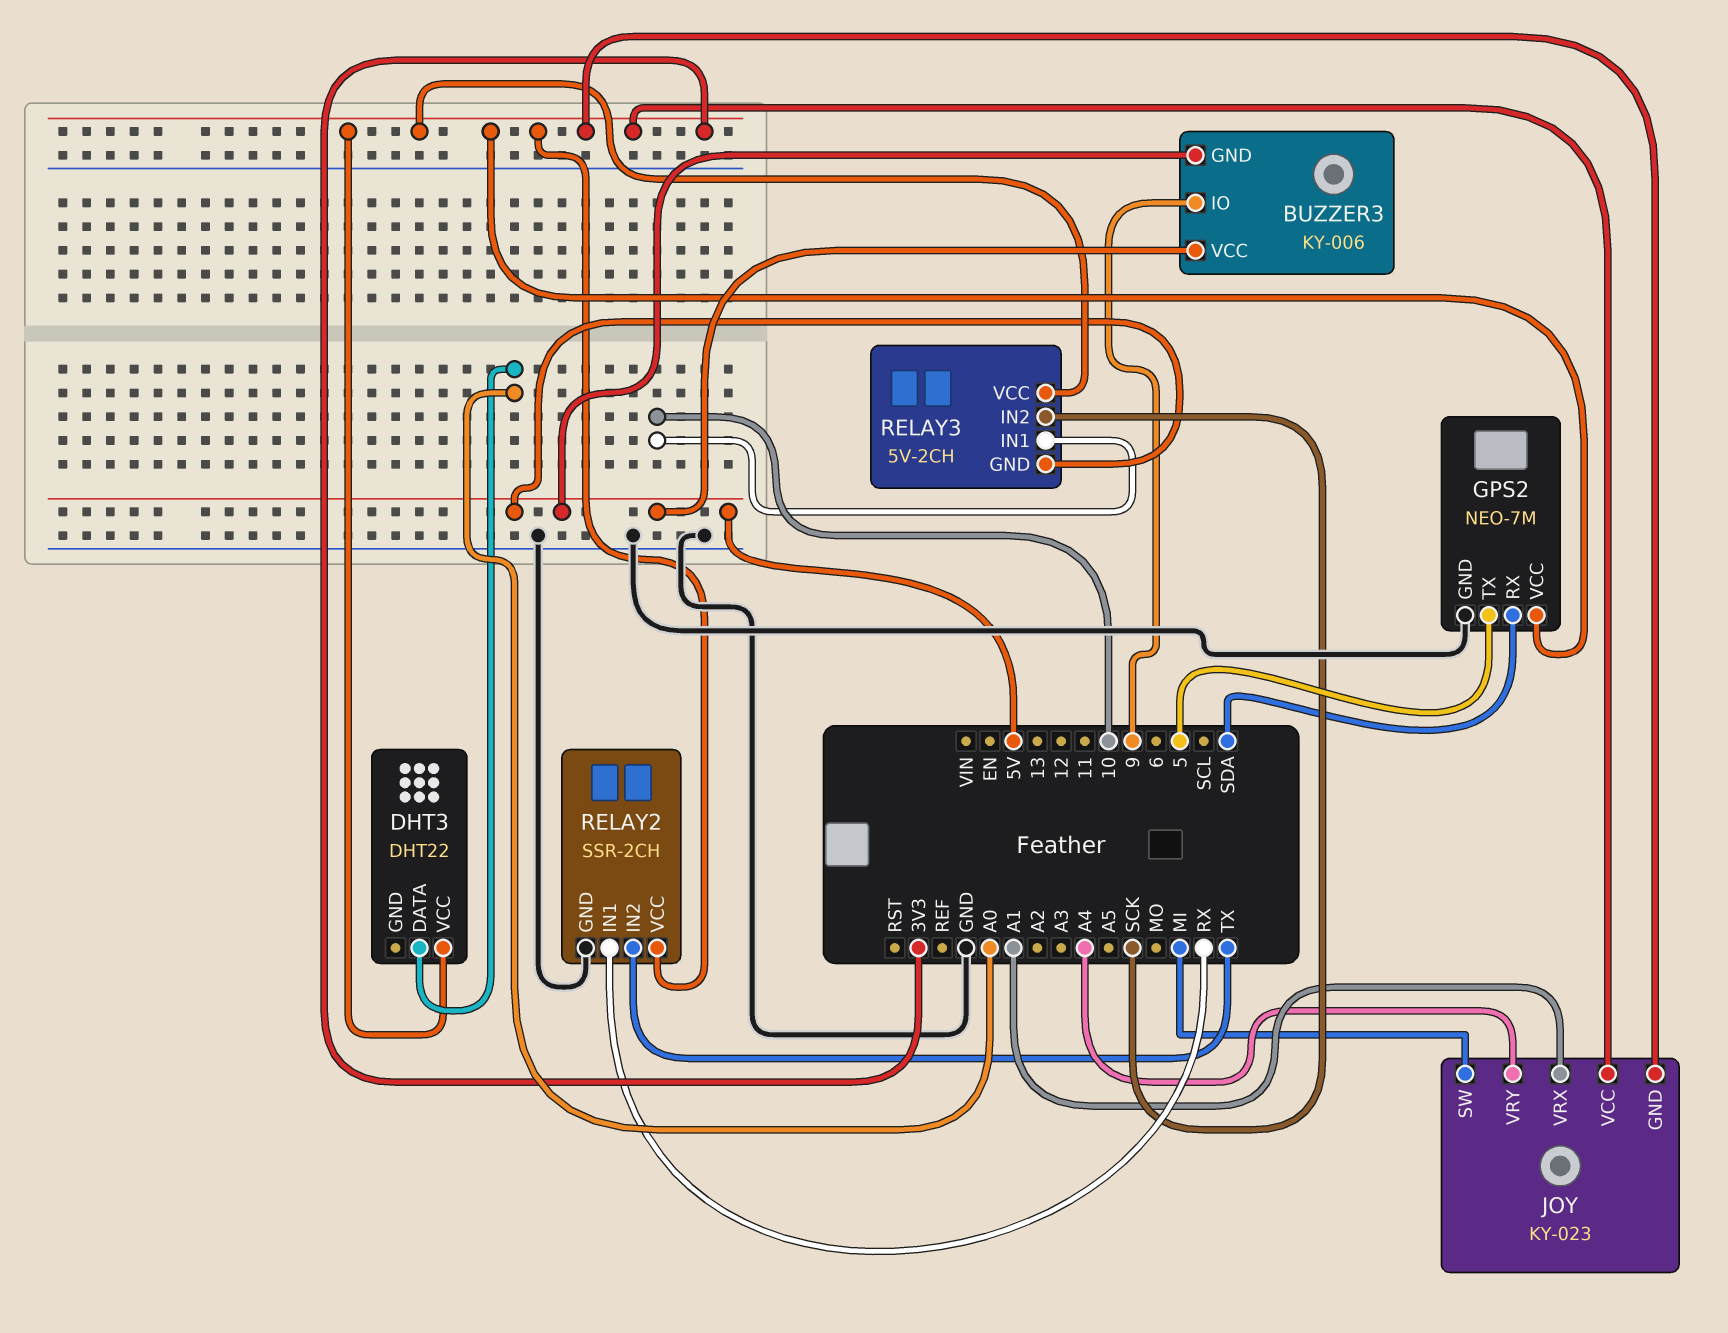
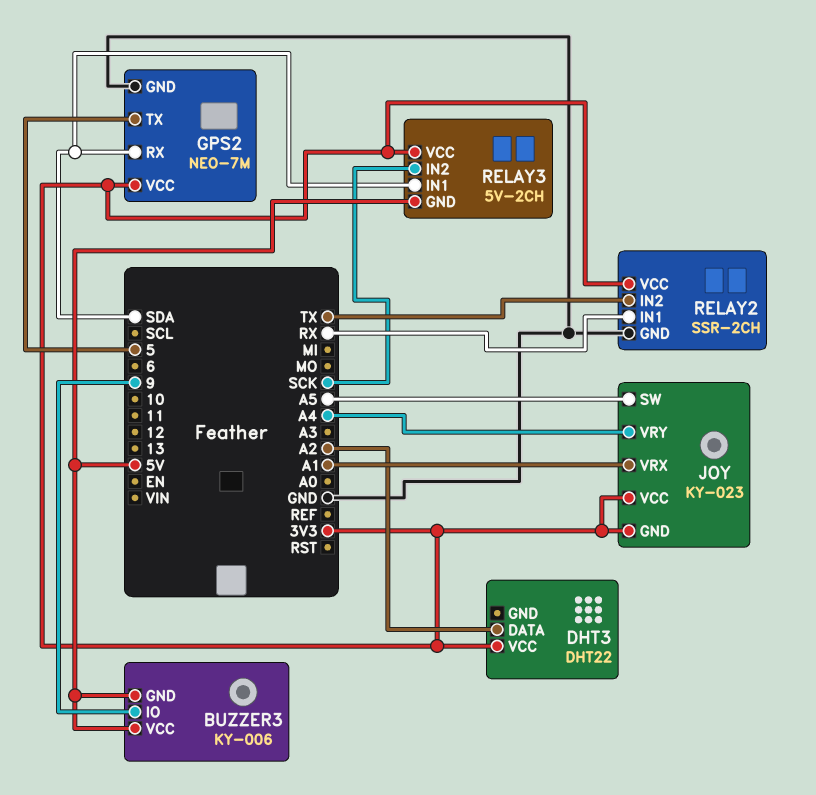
DHT3 pin DATA: A0 -> A2
JOY pin SW: MI -> A5
RELAY3 pin IN1: 10 -> SDA

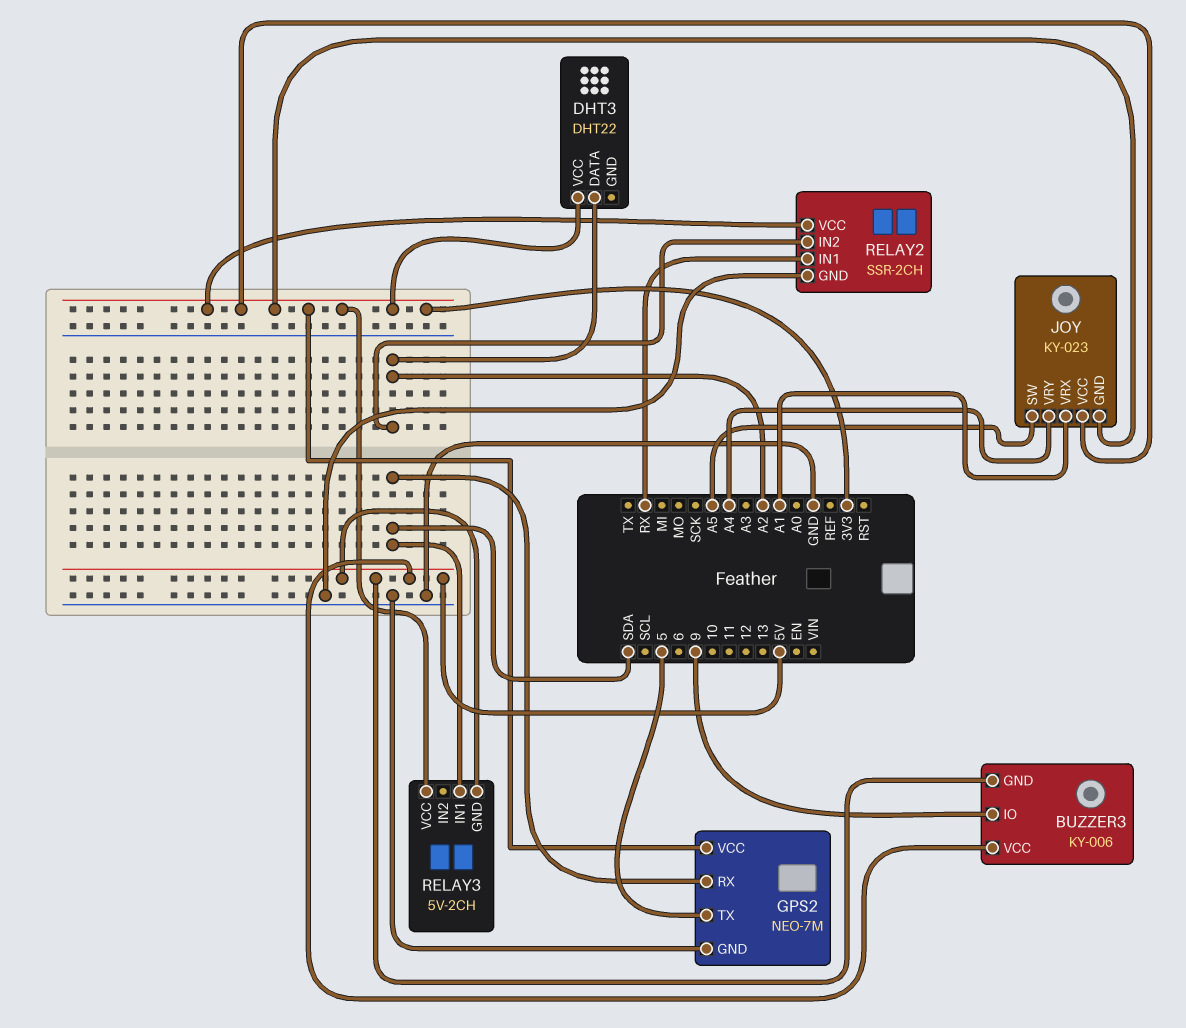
RELAY2 pin IN2: TX -> A2
RELAY3 pin IN2: SCK -> none

